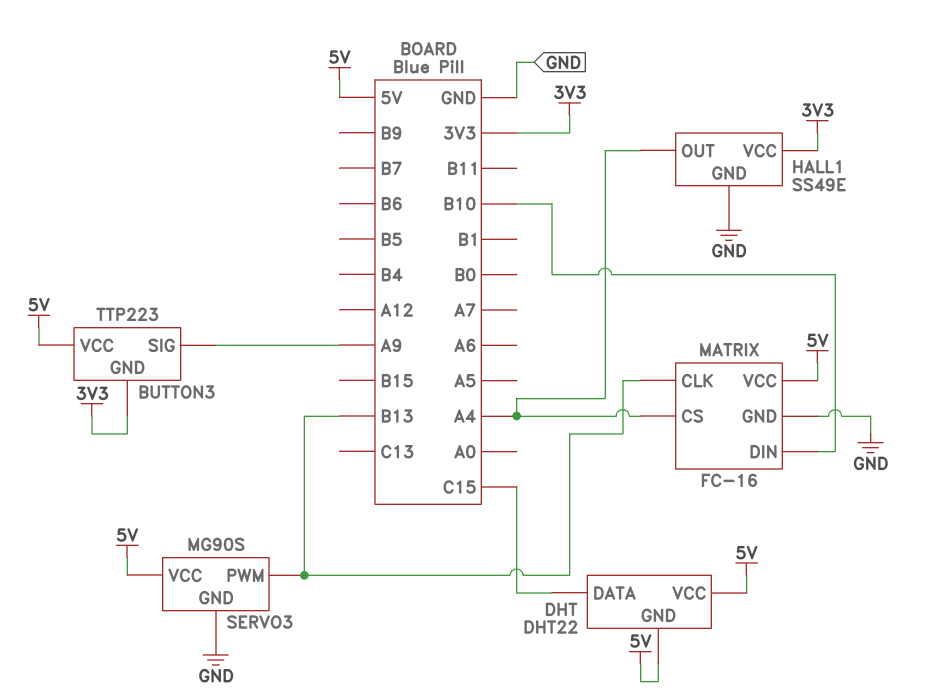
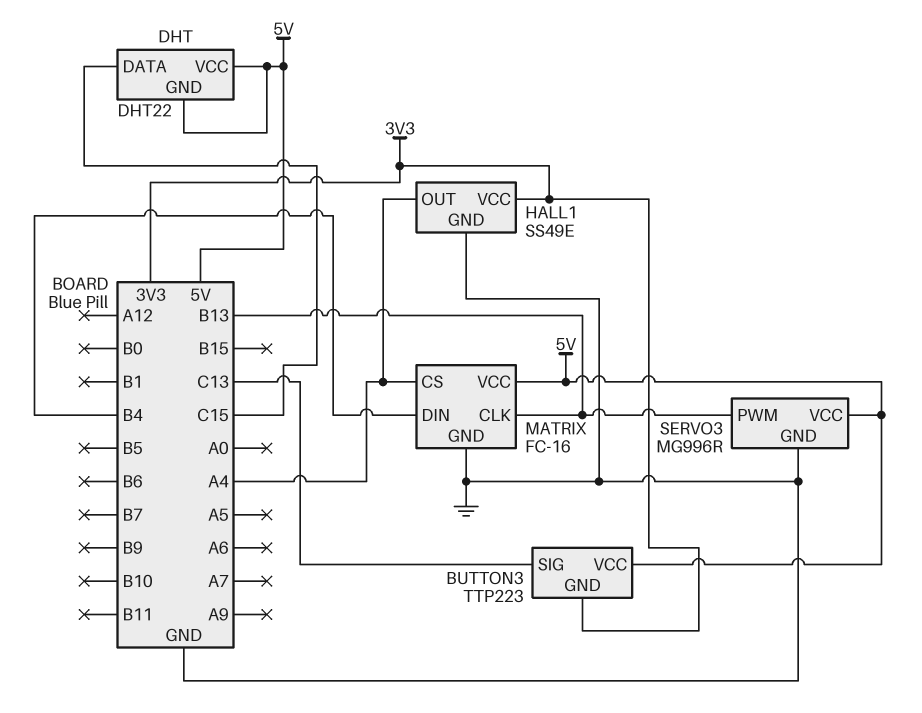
BUTTON3 pin SIG: A9 -> C13
MATRIX pin DIN: B10 -> B4
SERVO3: MG90S -> MG996R

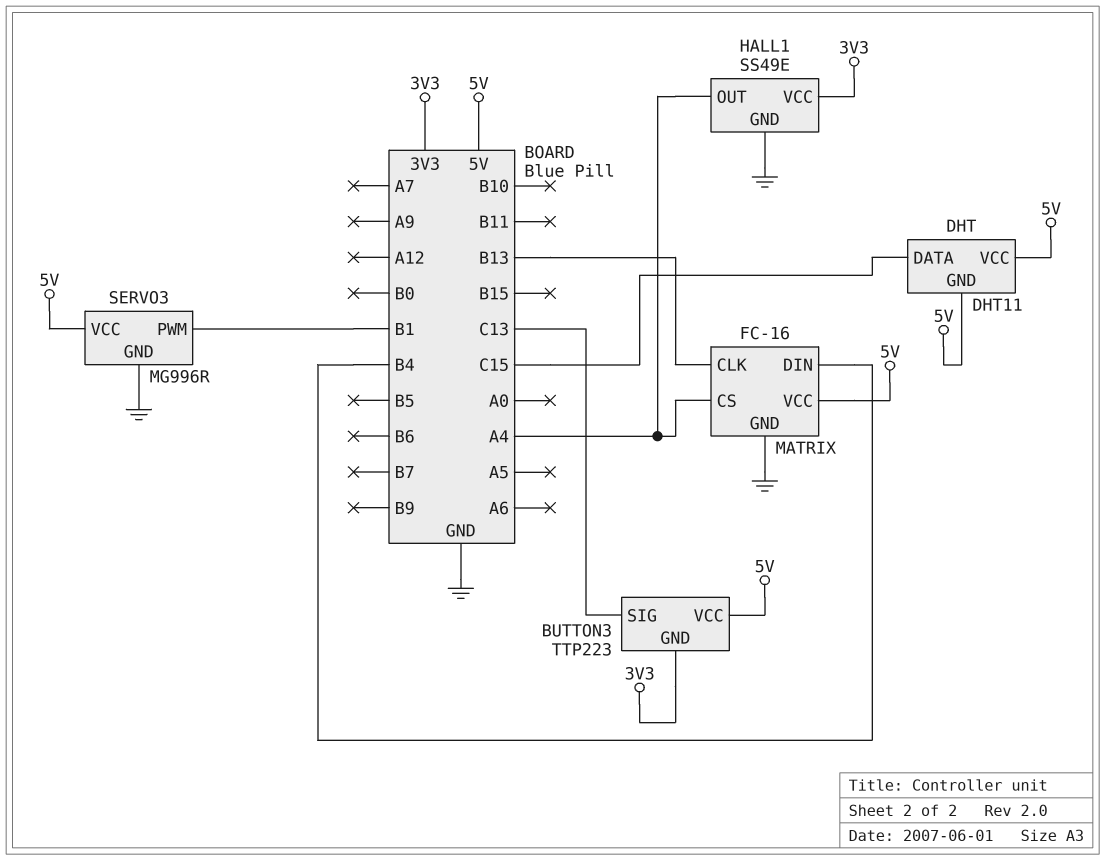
DHT: DHT22 -> DHT11
SERVO3 pin PWM: B13 -> B1

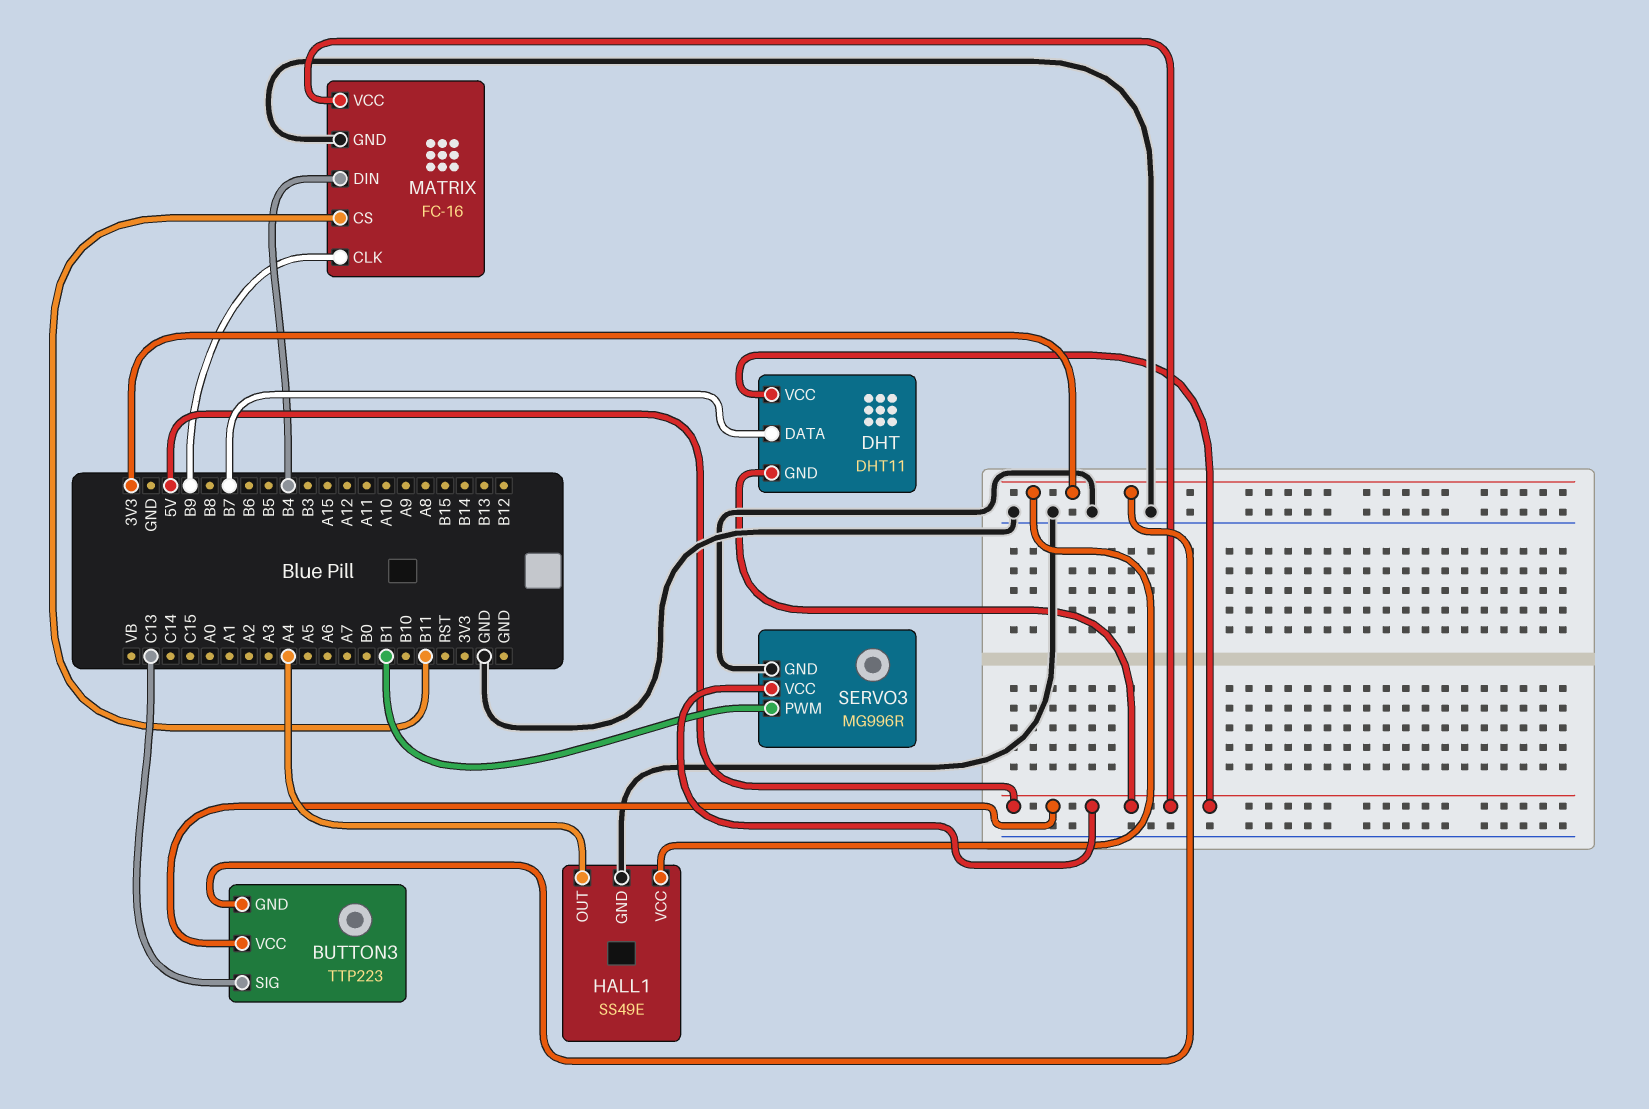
DHT pin DATA: C15 -> B7
MATRIX pin CLK: B13 -> B9
MATRIX pin CS: A4 -> B11

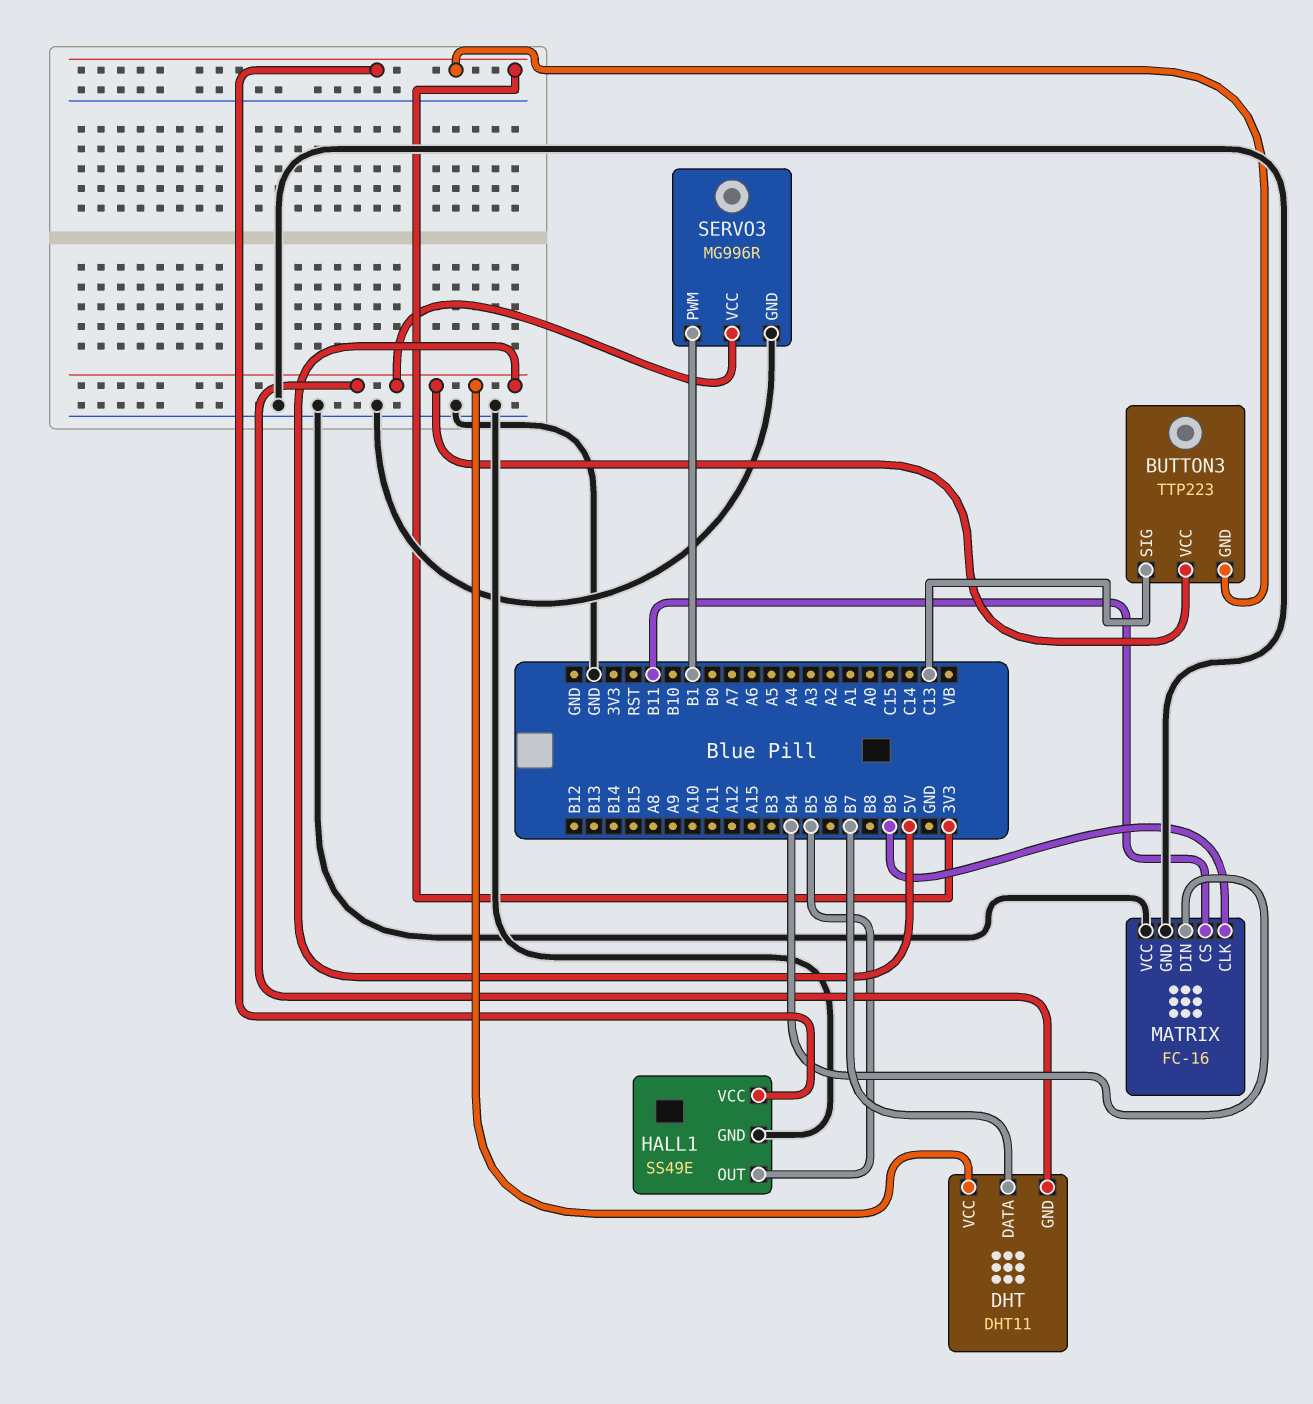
HALL1 pin OUT: A4 -> B5
MATRIX pin VCC: 5V -> GND

